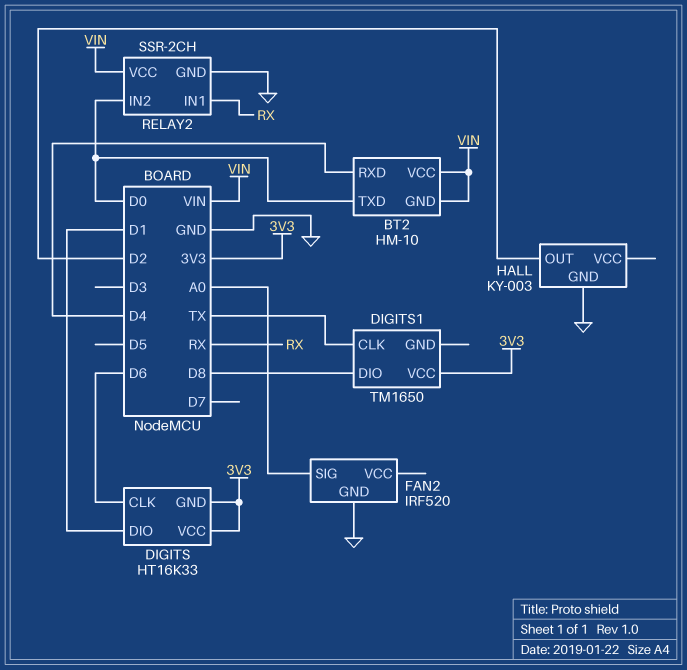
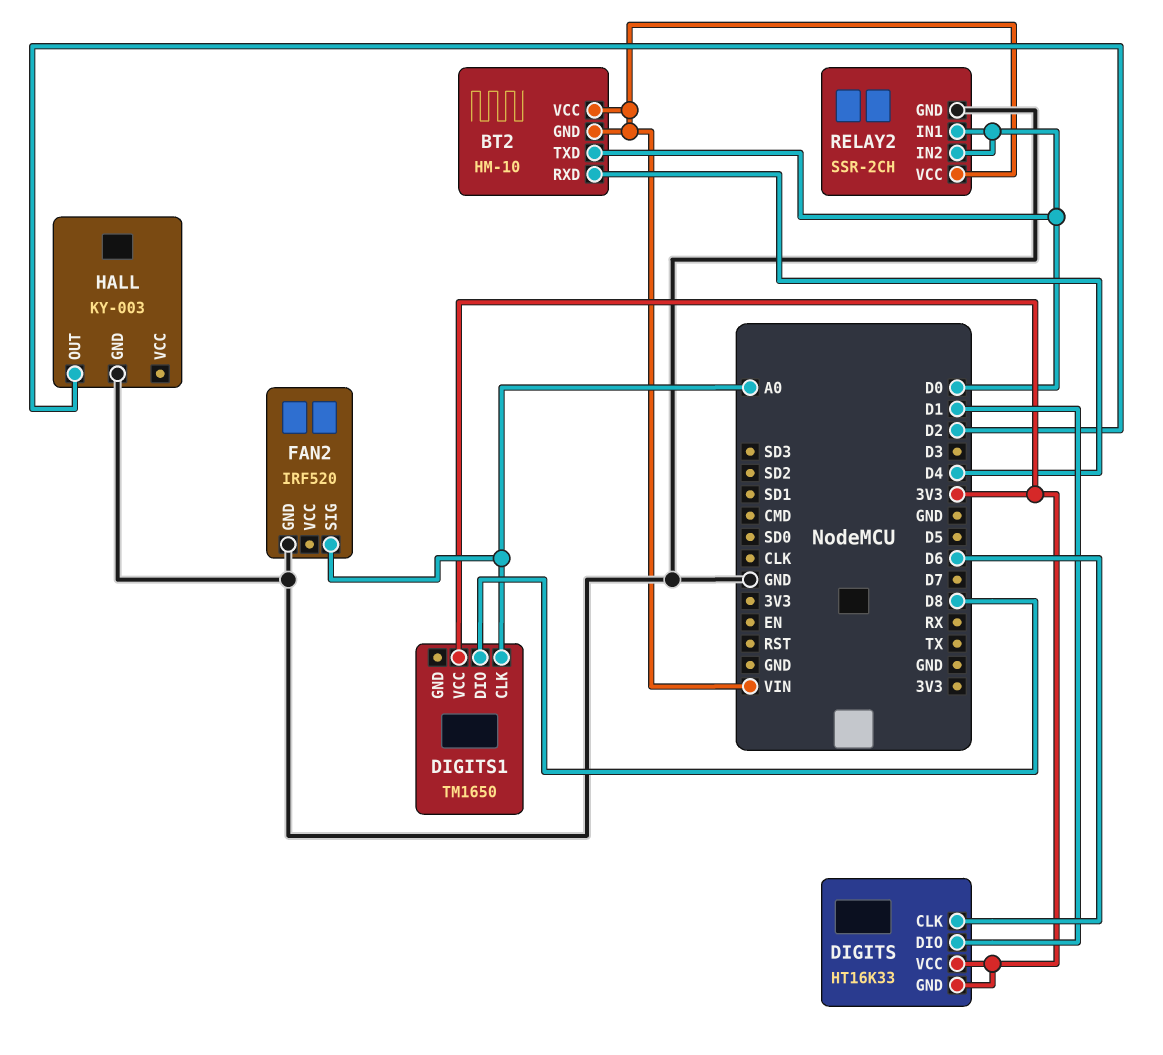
DIGITS1 pin CLK: TX -> A0
RELAY2 pin IN1: RX -> D0

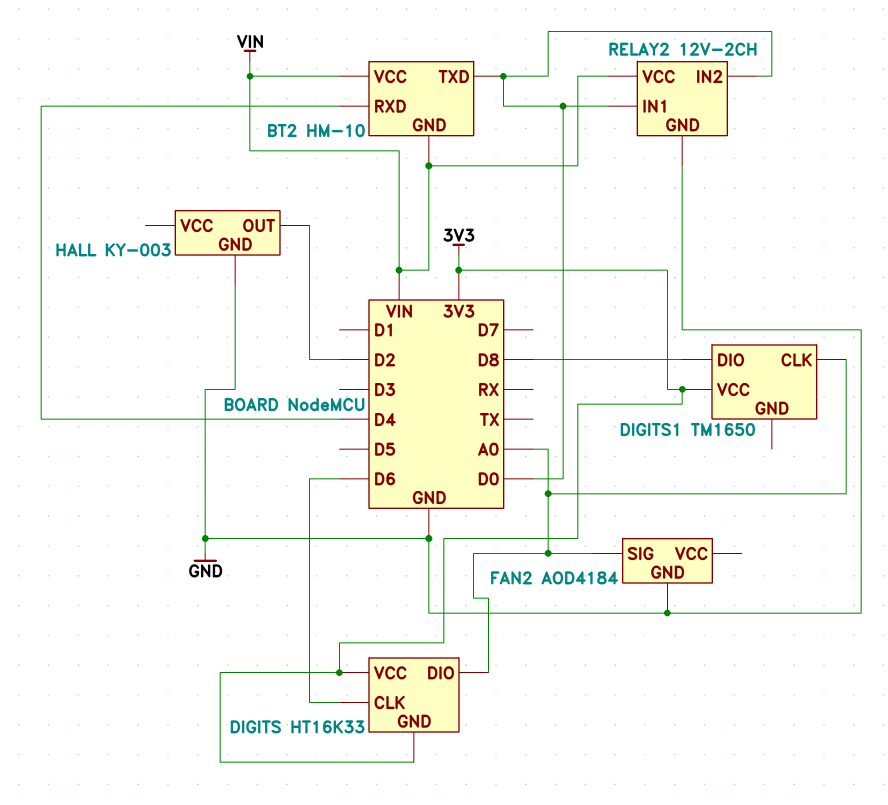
DIGITS pin DIO: D1 -> A0
FAN2: IRF520 -> AOD4184
RELAY2: SSR-2CH -> 12V-2CH

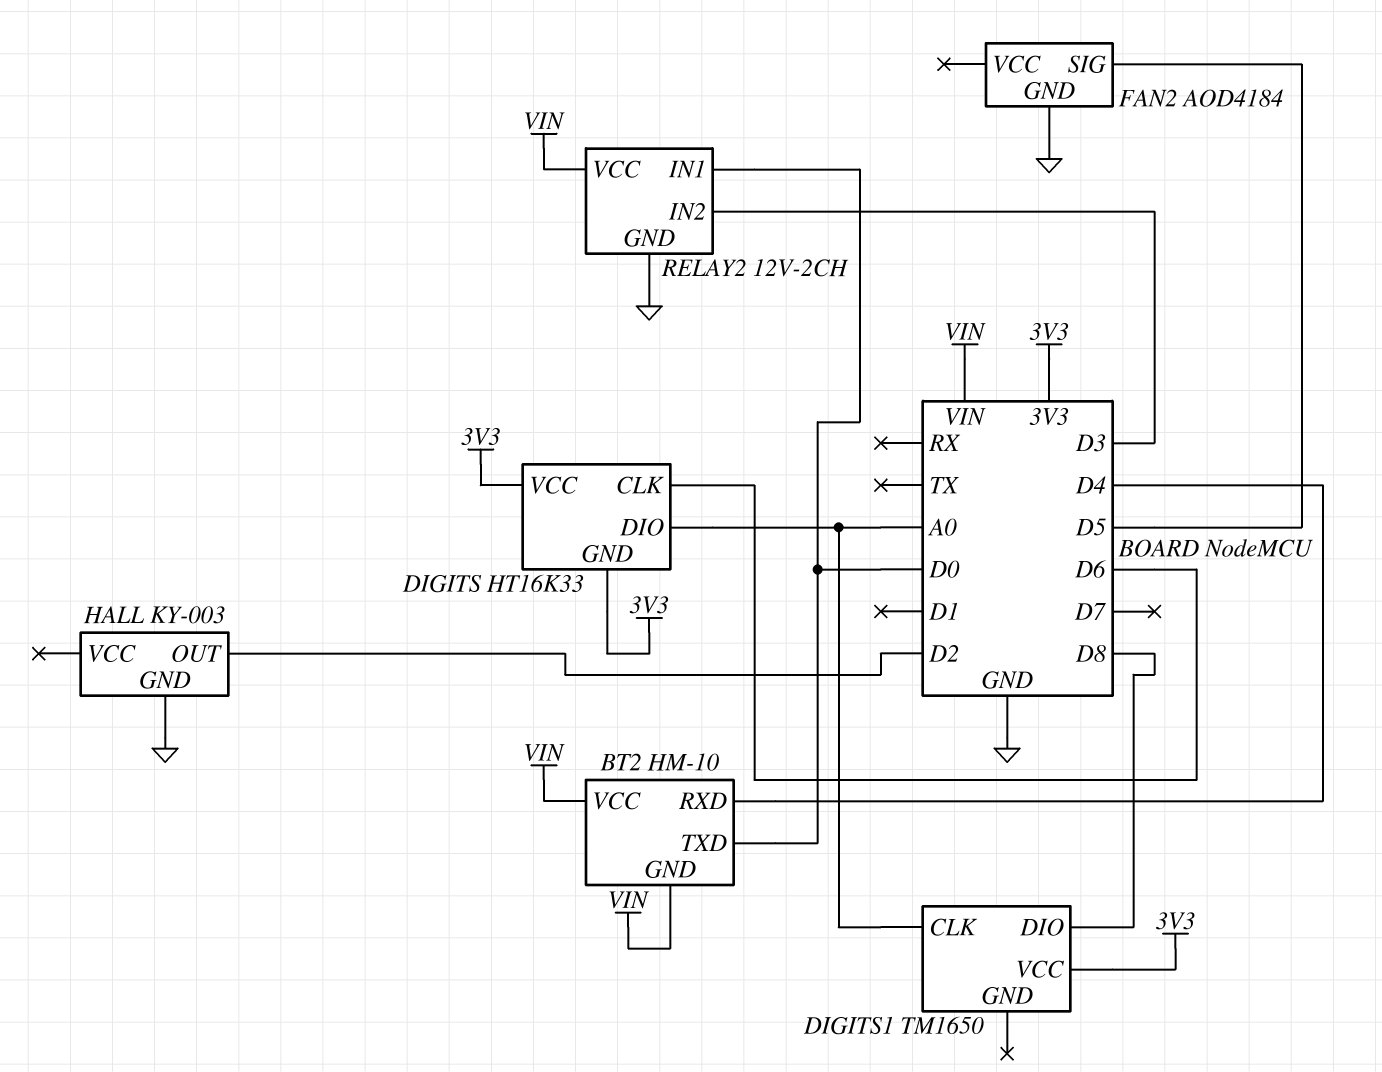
FAN2 pin SIG: A0 -> D5
RELAY2 pin IN2: D0 -> D3

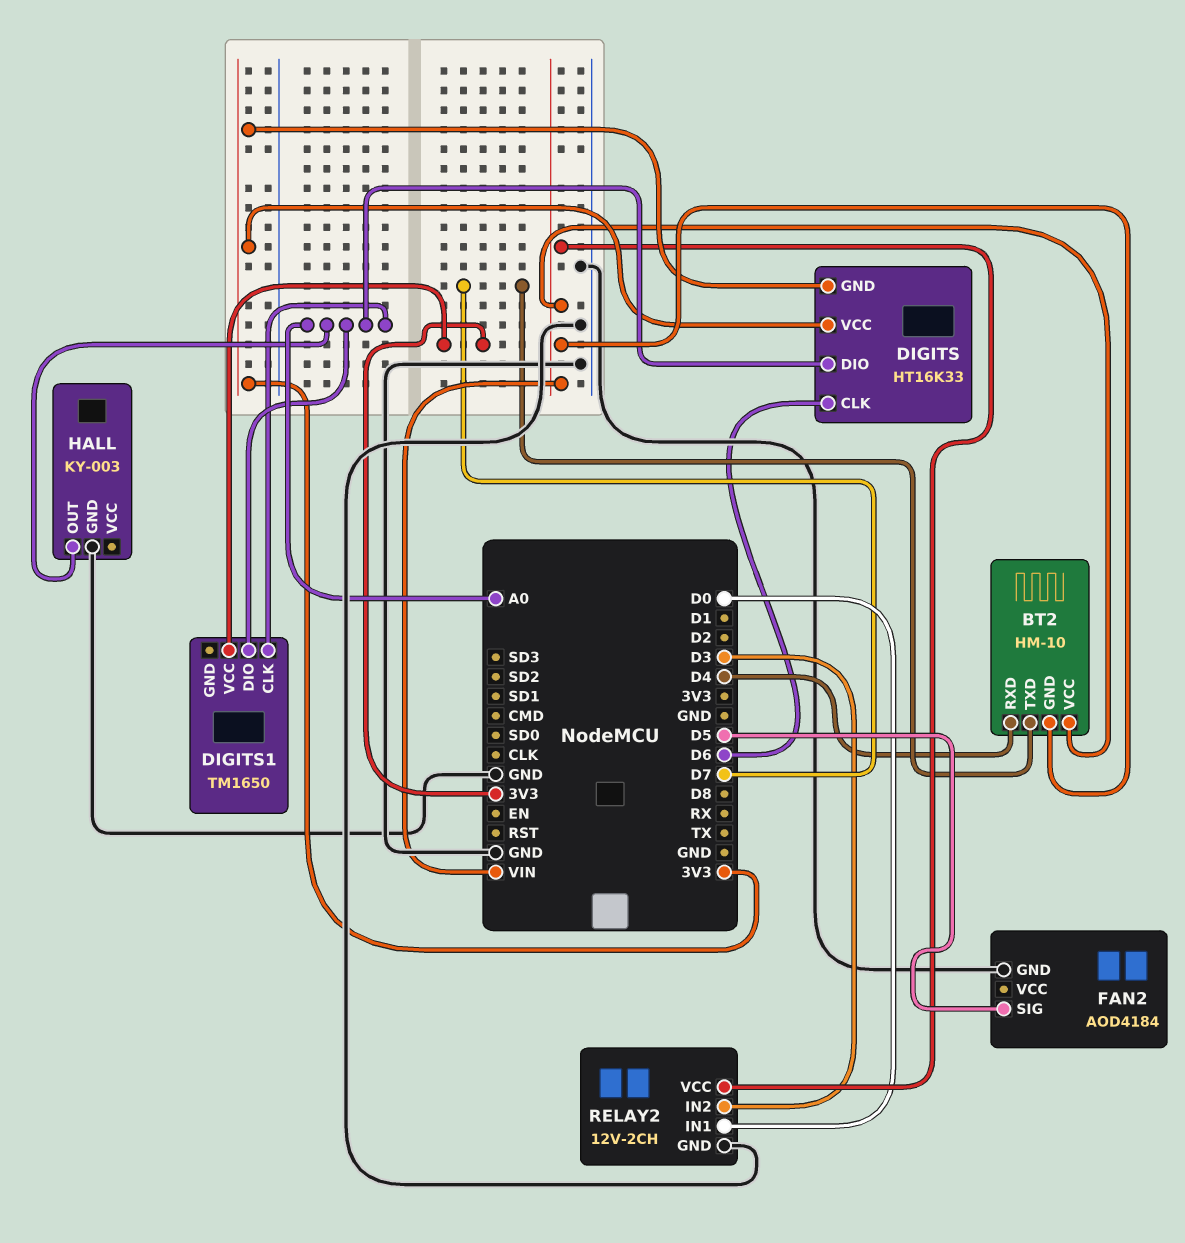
BT2 pin TXD: D0 -> D7
DIGITS1 pin DIO: D8 -> A0
HALL pin OUT: D2 -> A0

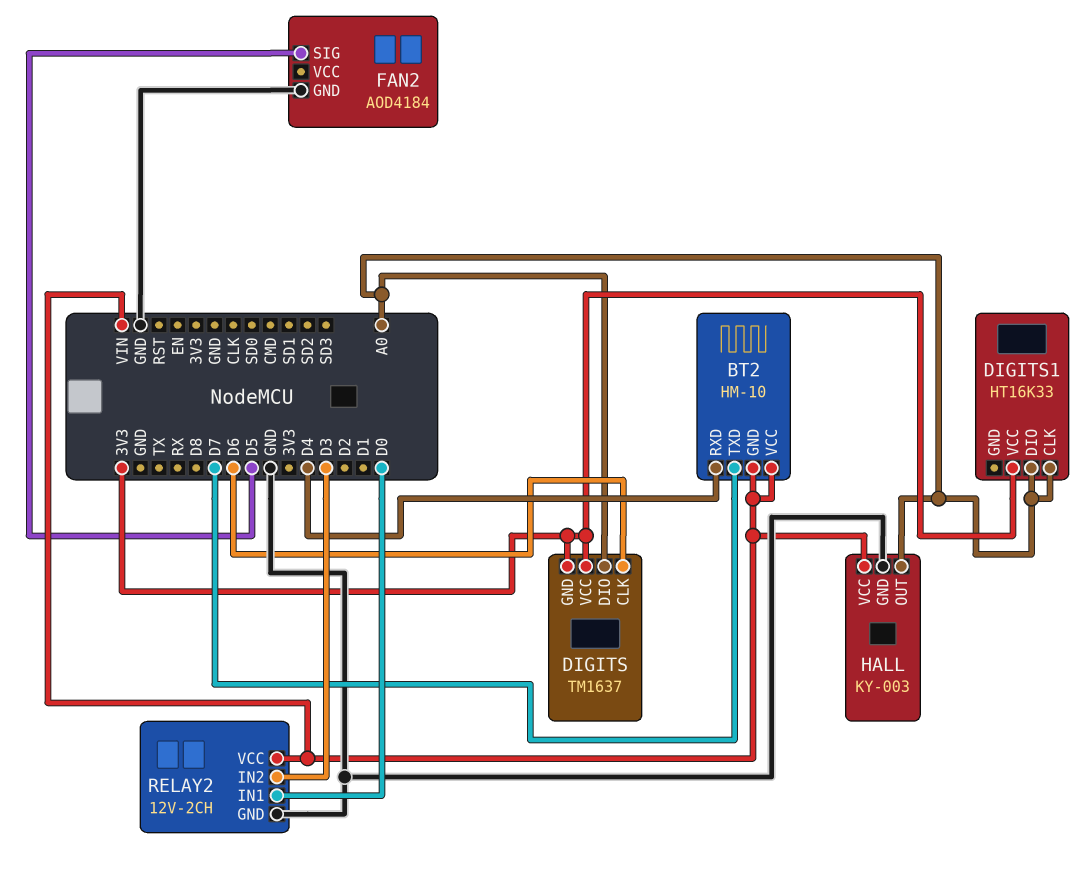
DIGITS: HT16K33 -> TM1637
DIGITS1: TM1650 -> HT16K33
HALL pin VCC: none -> VIN

